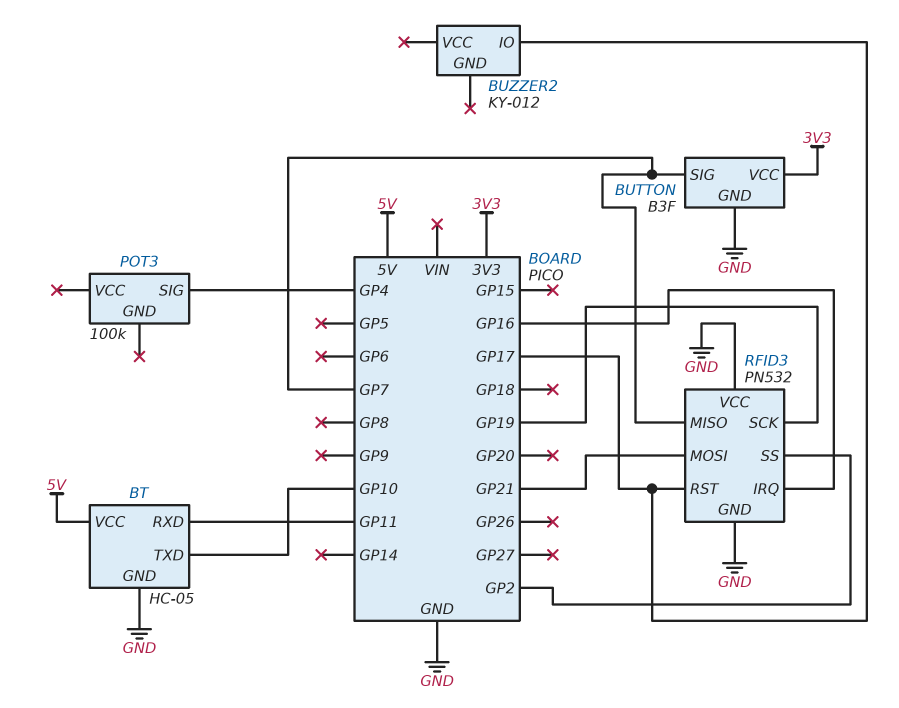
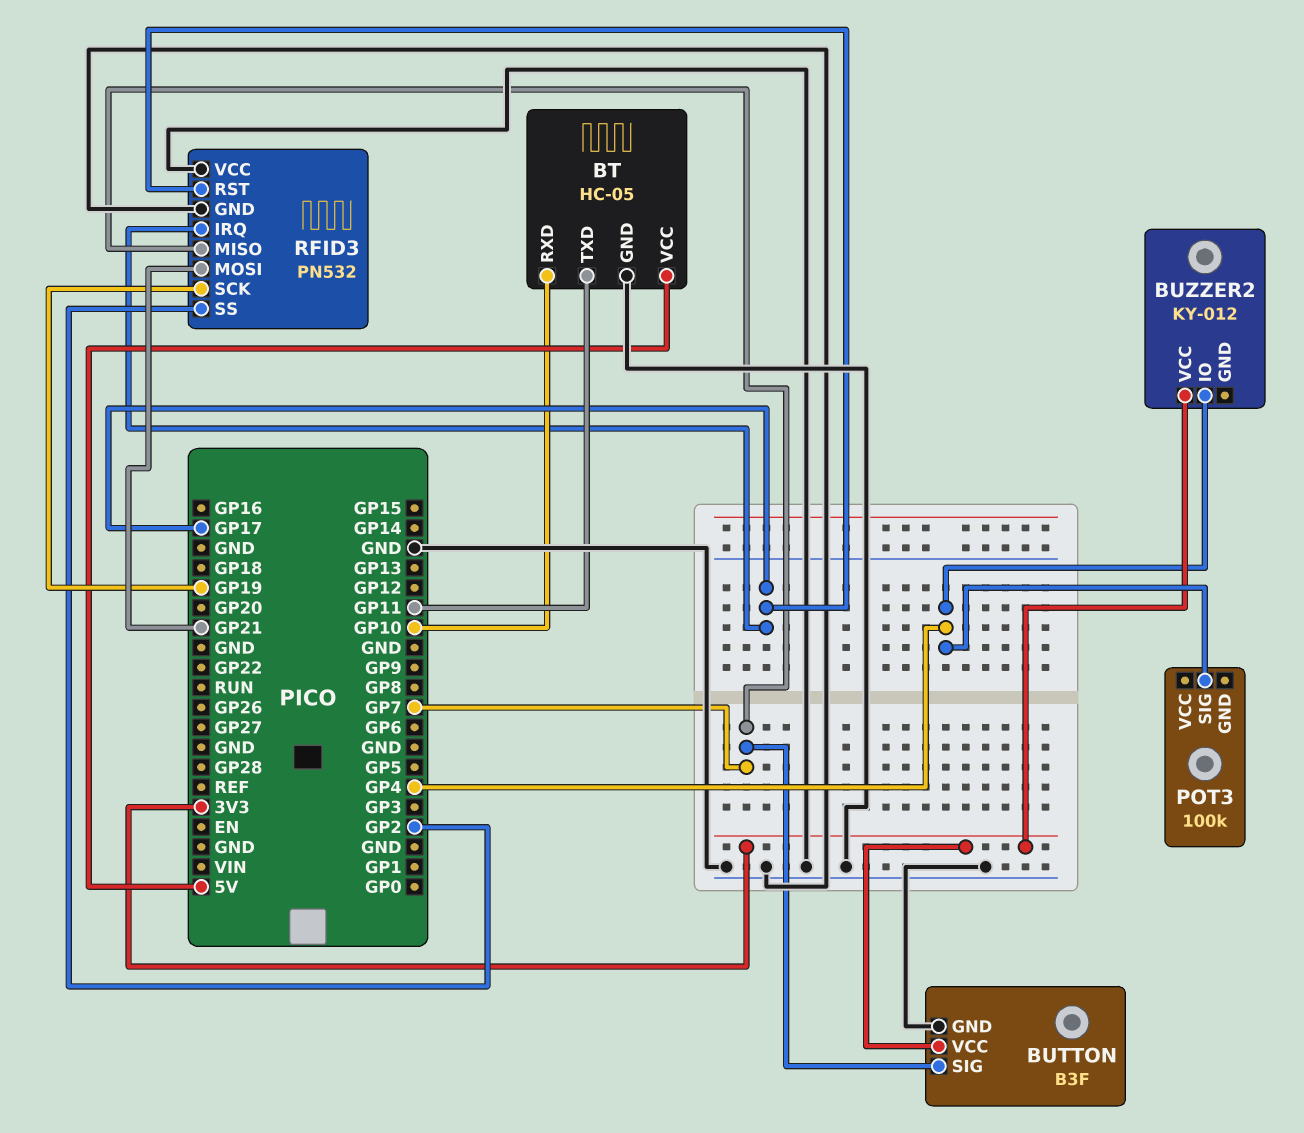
BT pin RXD: GP11 -> GP10
BT pin TXD: GP10 -> GP11
BUZZER2 pin IO: GP17 -> GP4
BUZZER2 pin VCC: none -> 3V3
RFID3 pin IRQ: GP16 -> GP17

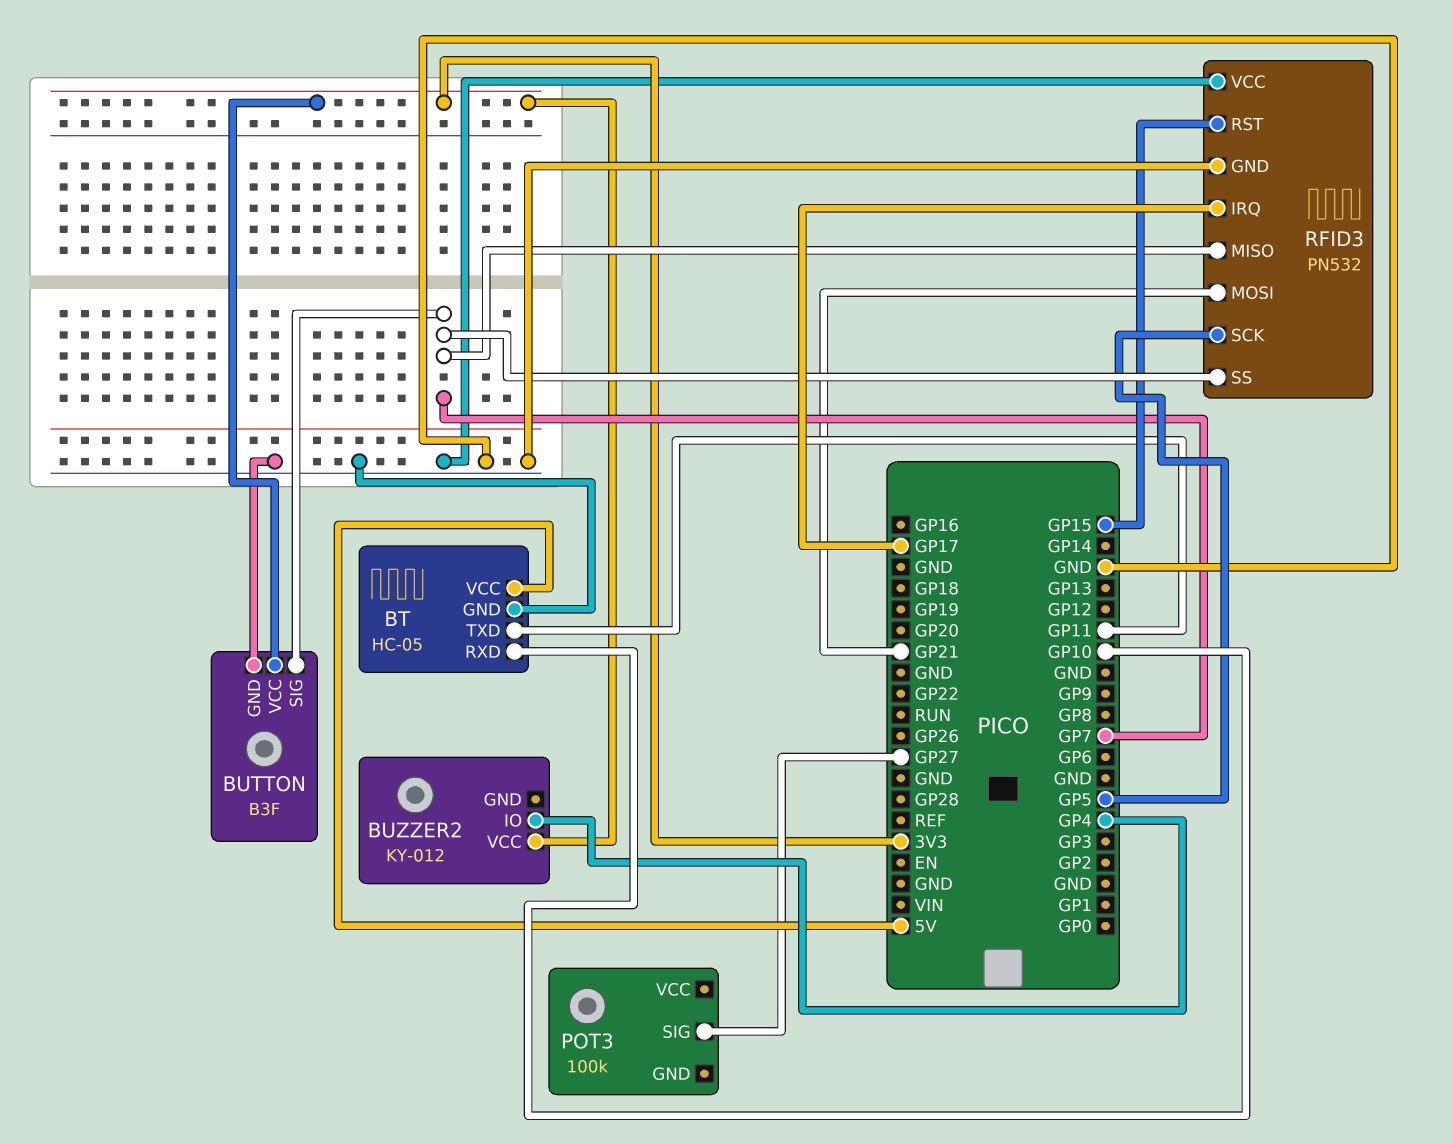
POT3 pin SIG: GP4 -> GP27
RFID3 pin RST: GP17 -> GP15
RFID3 pin SCK: GP19 -> GP5
RFID3 pin SS: GP2 -> GP7

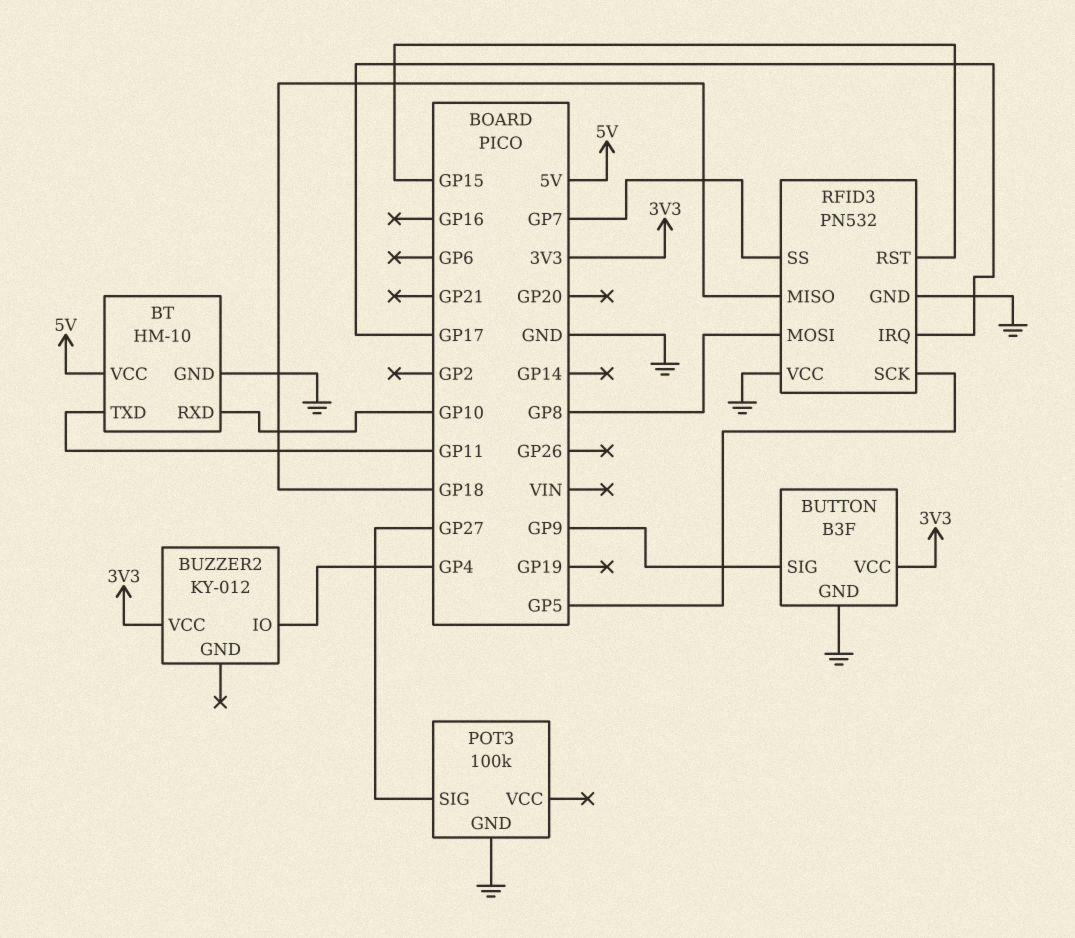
BT: HC-05 -> HM-10
BUTTON pin SIG: GP7 -> GP9
POT3 pin GND: none -> GND
RFID3 pin MISO: GP7 -> GP18
RFID3 pin MOSI: GP21 -> GP8

